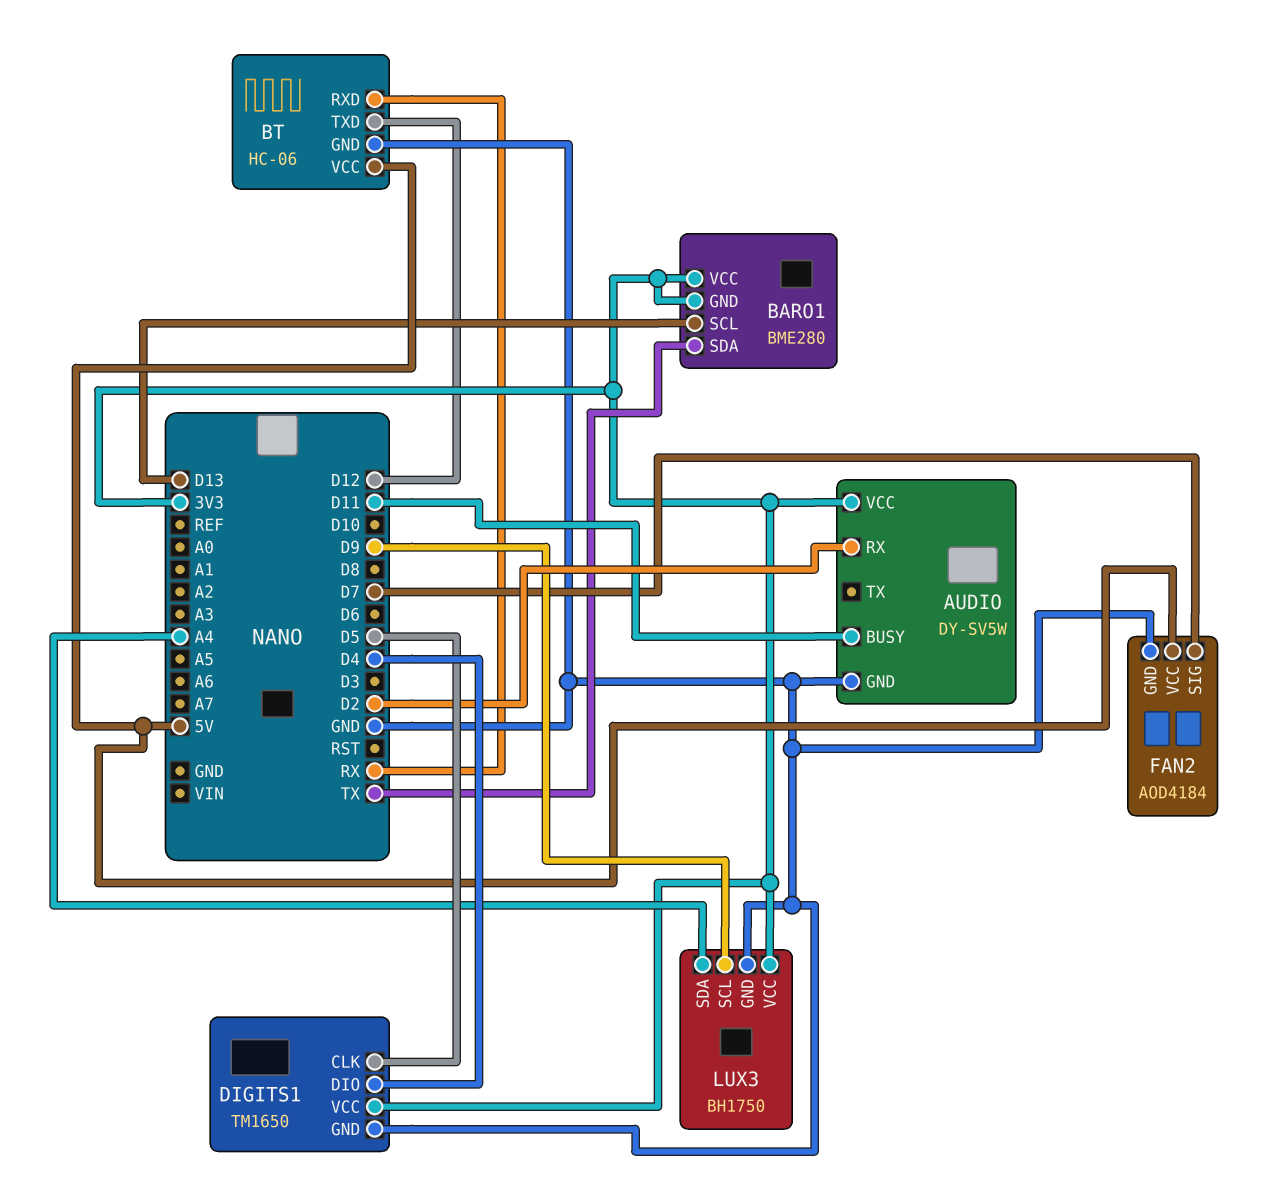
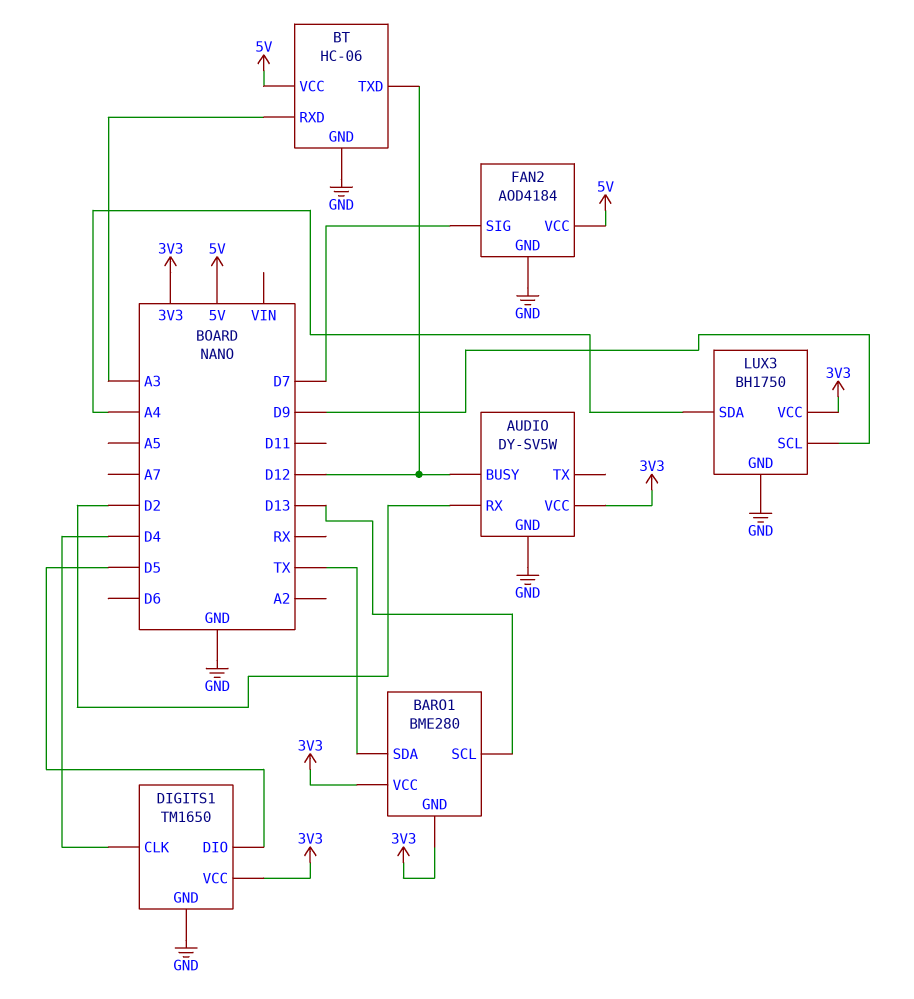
AUDIO pin BUSY: D11 -> D12
BT pin RXD: RX -> A3
DIGITS1 pin CLK: D5 -> D4
DIGITS1 pin DIO: D4 -> D5

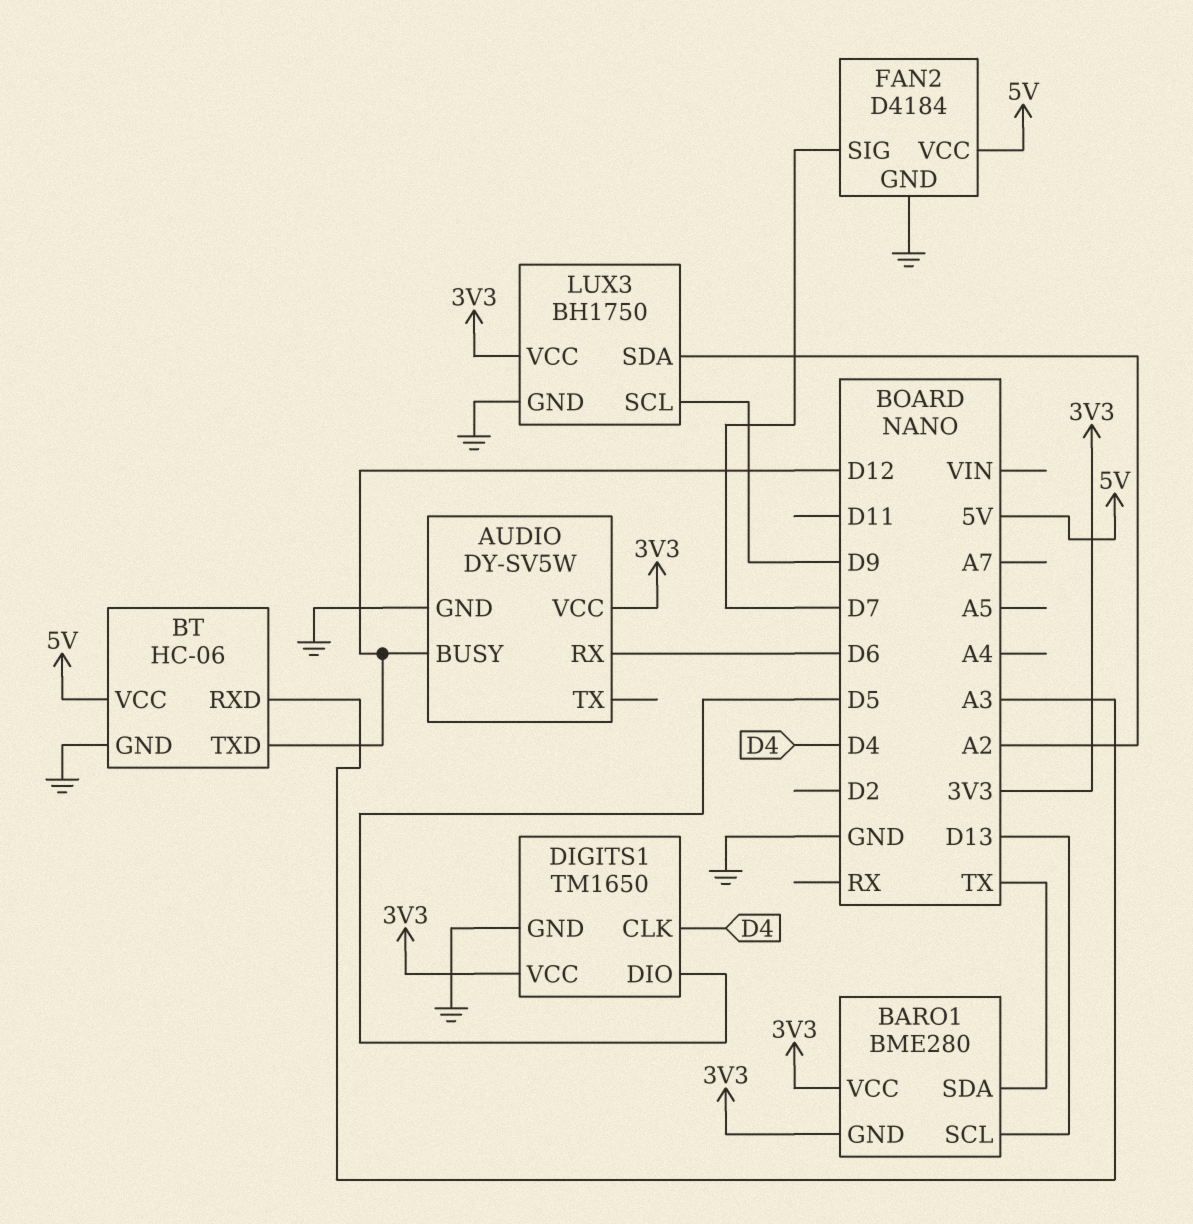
AUDIO pin RX: D2 -> D6
FAN2: AOD4184 -> D4184
LUX3 pin SDA: A4 -> A2

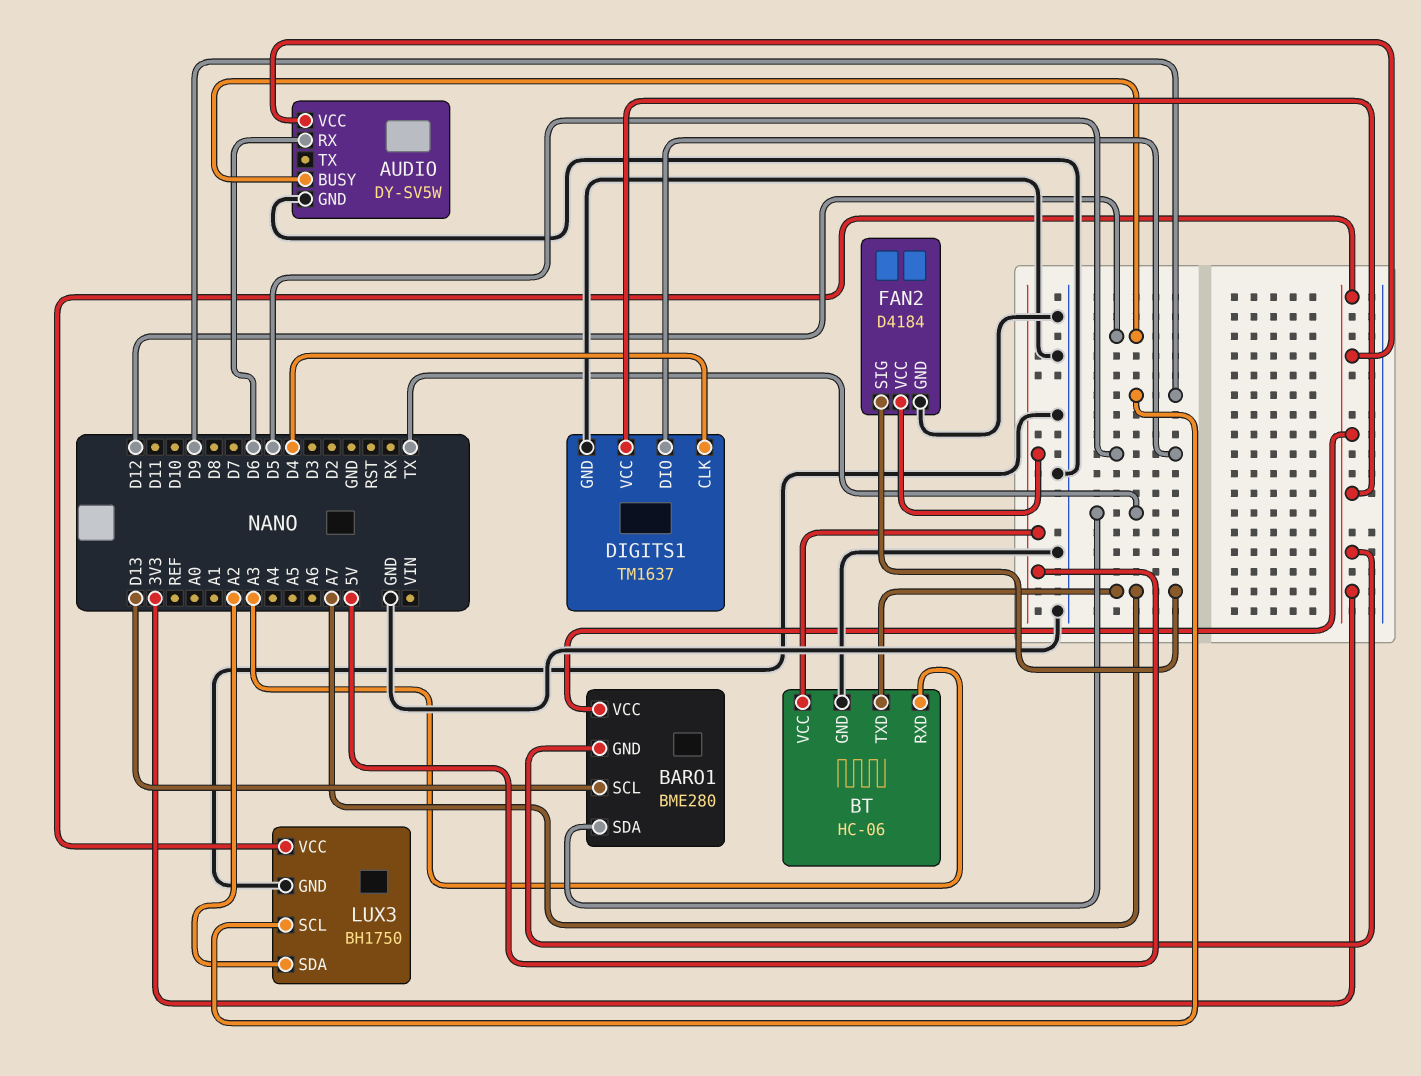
BT pin TXD: D12 -> A7
DIGITS1: TM1650 -> TM1637
FAN2 pin SIG: D7 -> A7

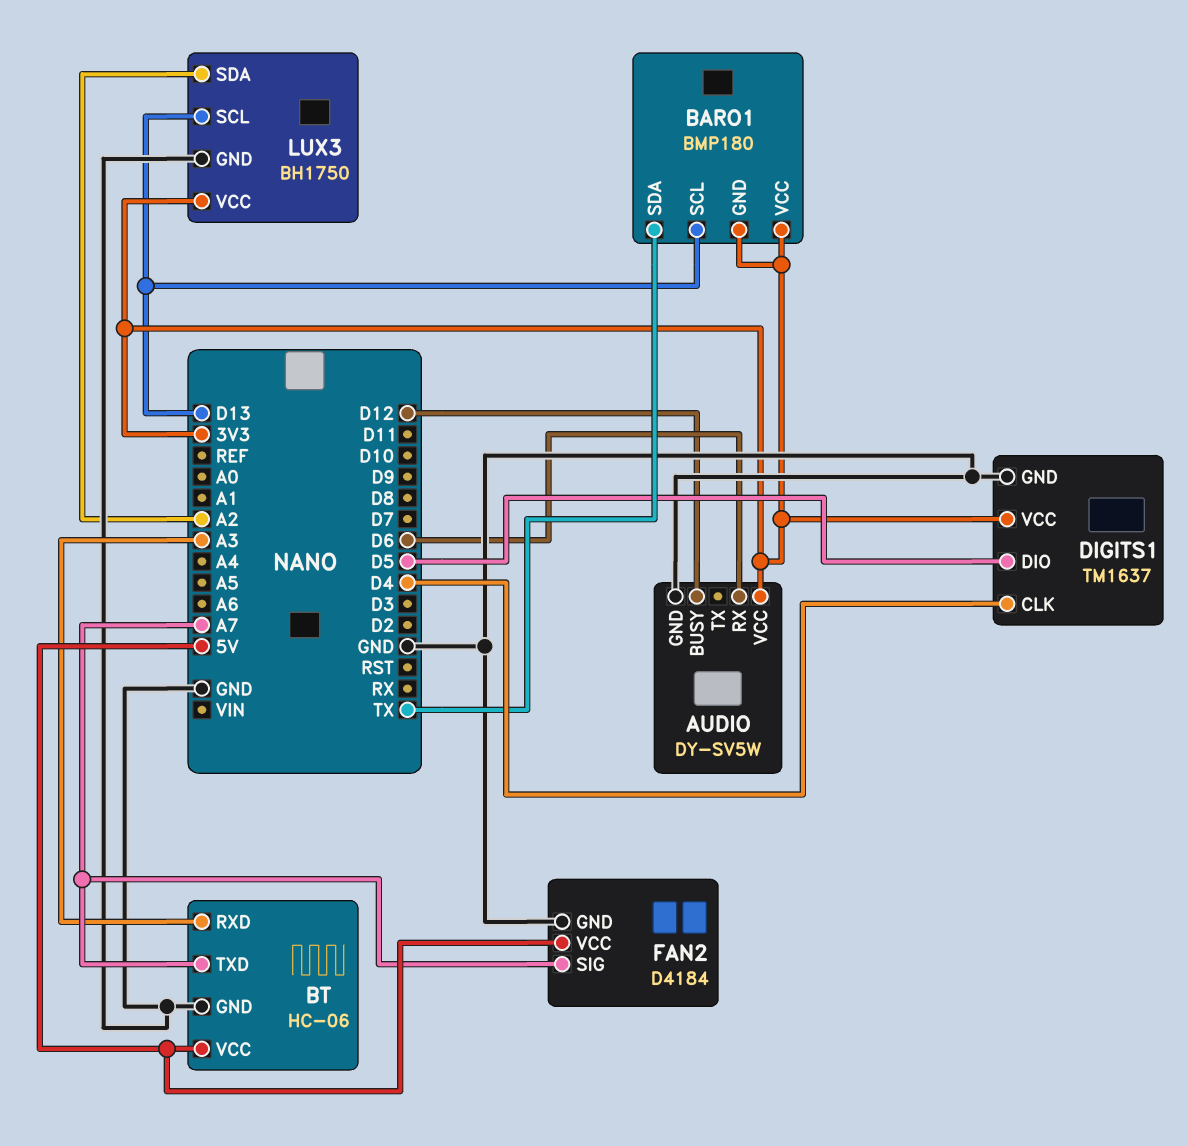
BARO1: BME280 -> BMP180
LUX3 pin SCL: D9 -> D13

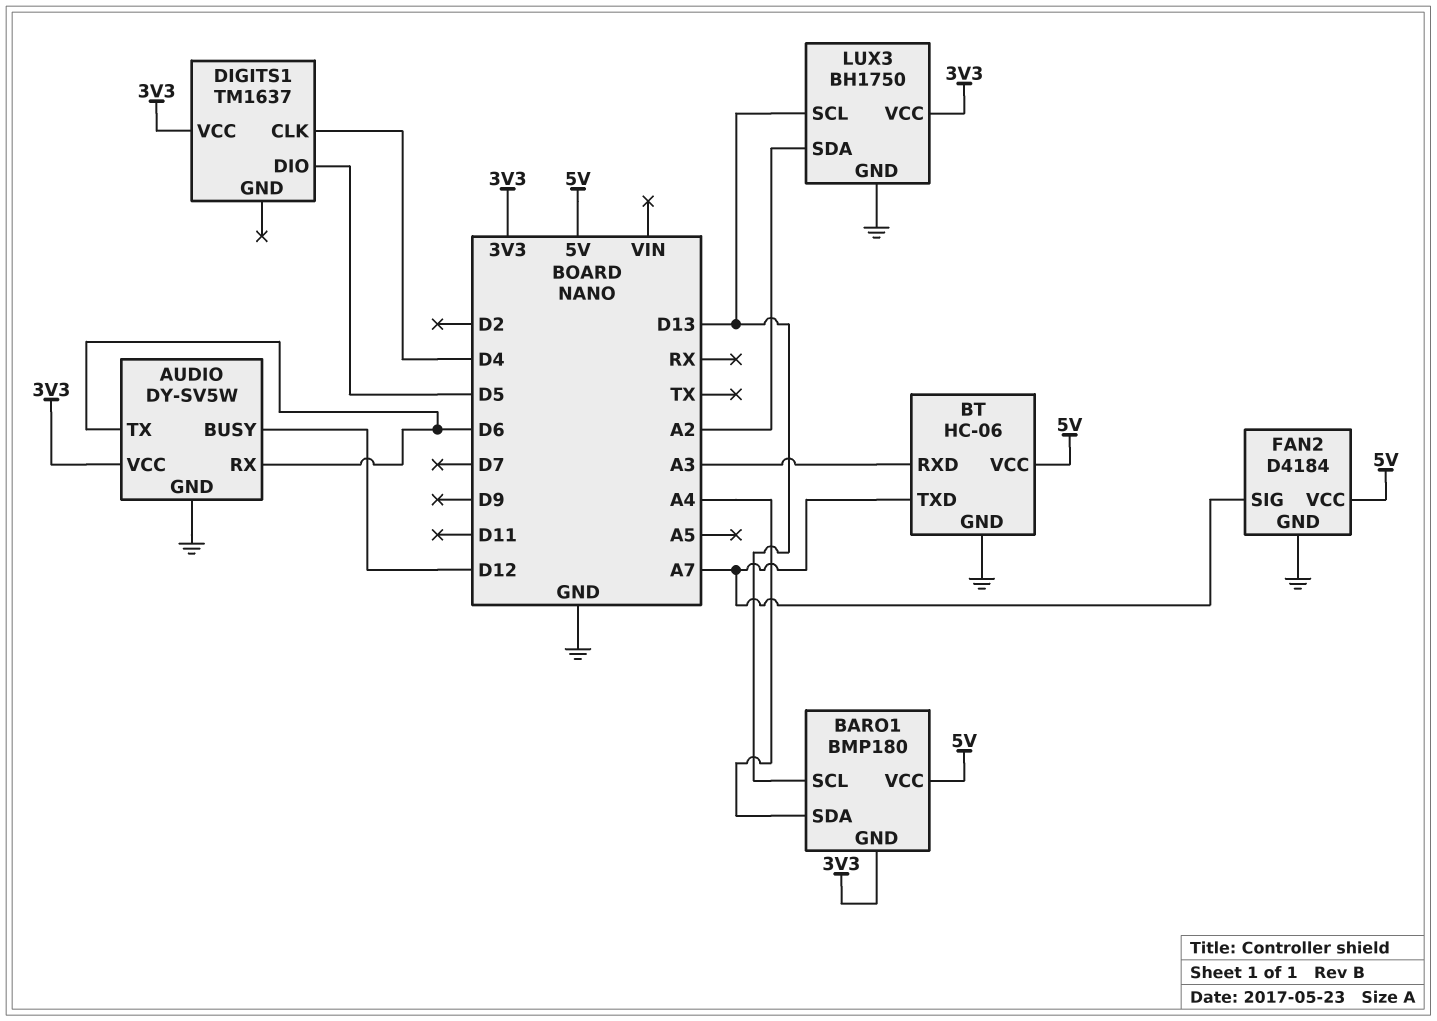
AUDIO pin TX: none -> D6
BARO1 pin SDA: TX -> A4
BARO1 pin VCC: 3V3 -> 5V
DIGITS1 pin GND: GND -> none

